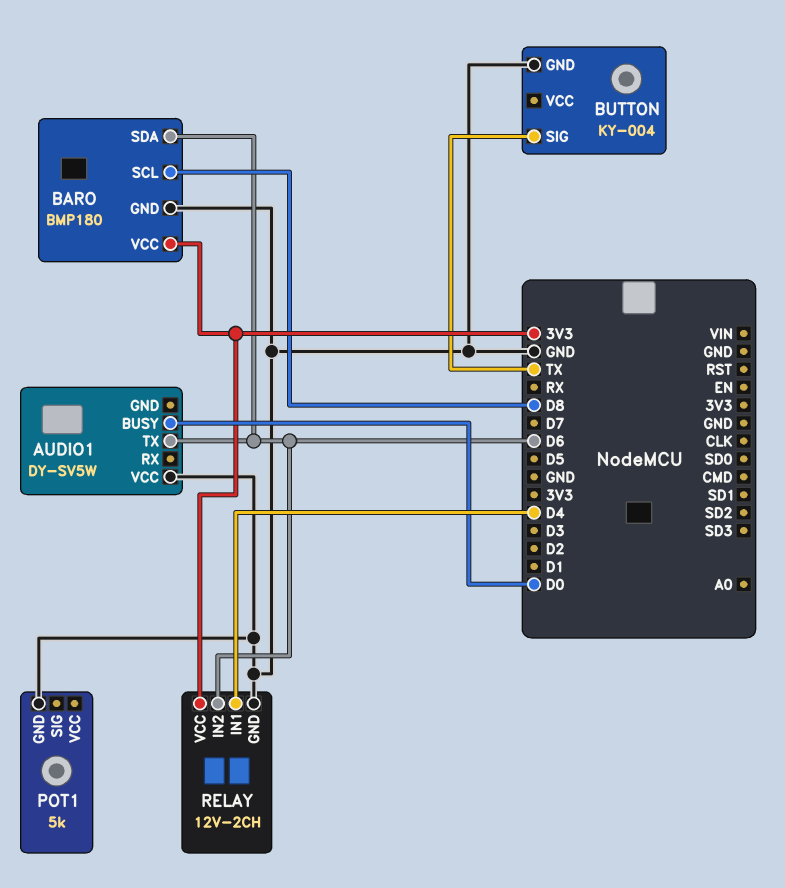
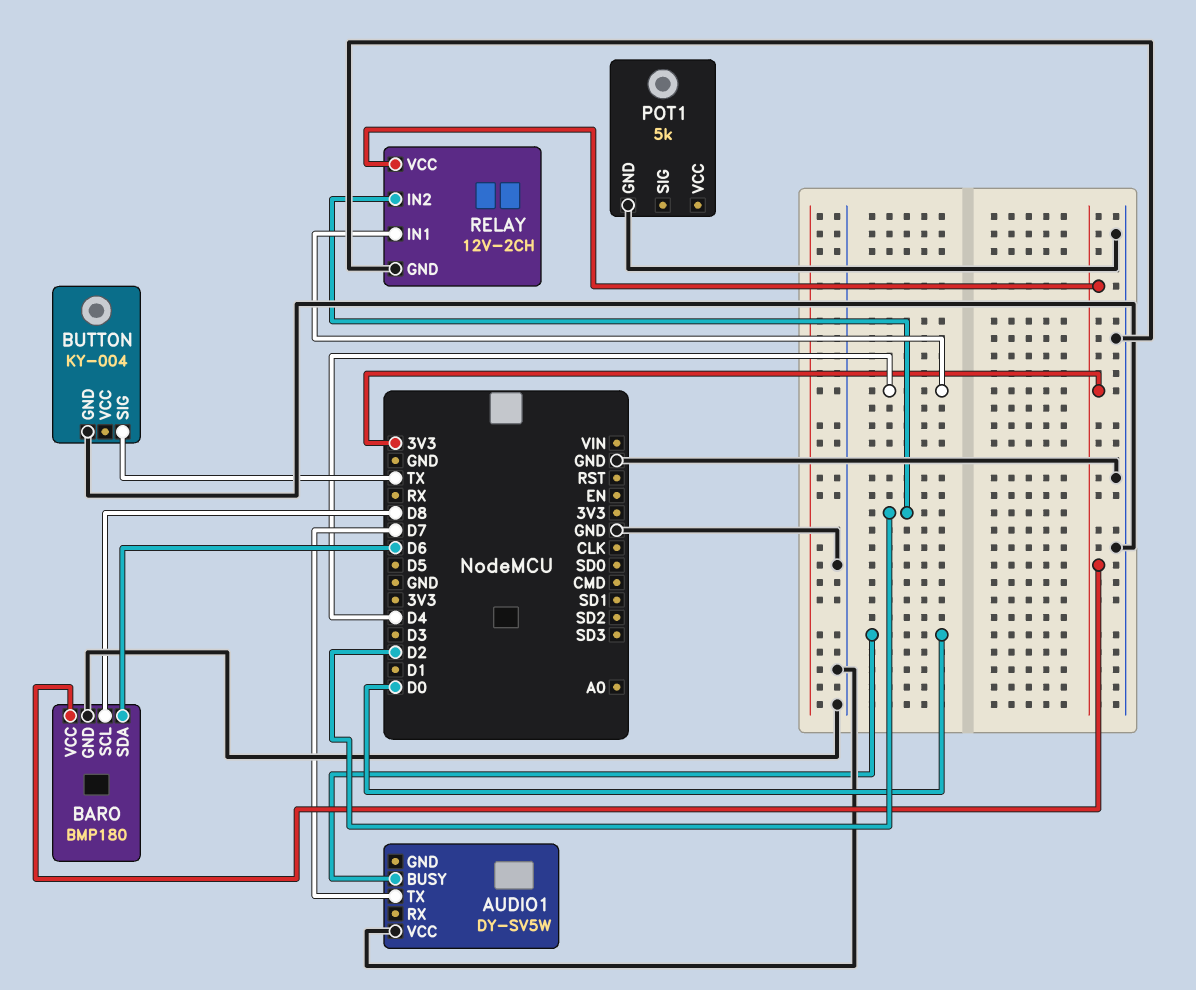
AUDIO1 pin TX: D6 -> D7
RELAY pin IN2: D6 -> D2

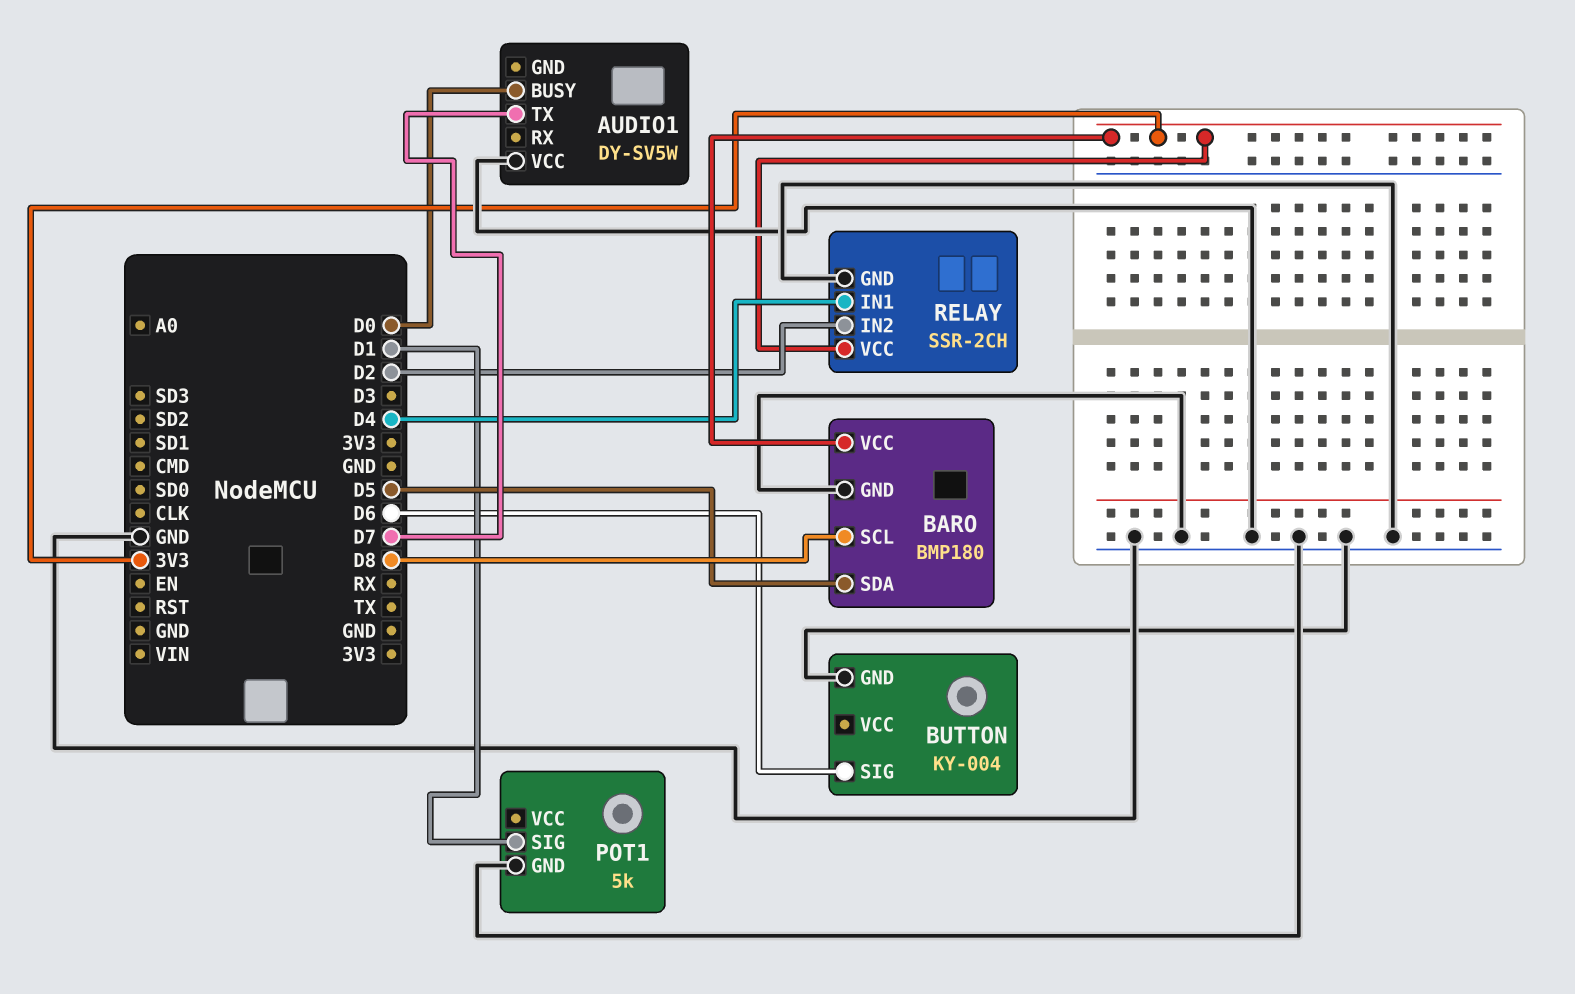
BARO pin SDA: D6 -> D5
BUTTON pin SIG: TX -> D6
POT1 pin SIG: none -> D1
RELAY: 12V-2CH -> SSR-2CH

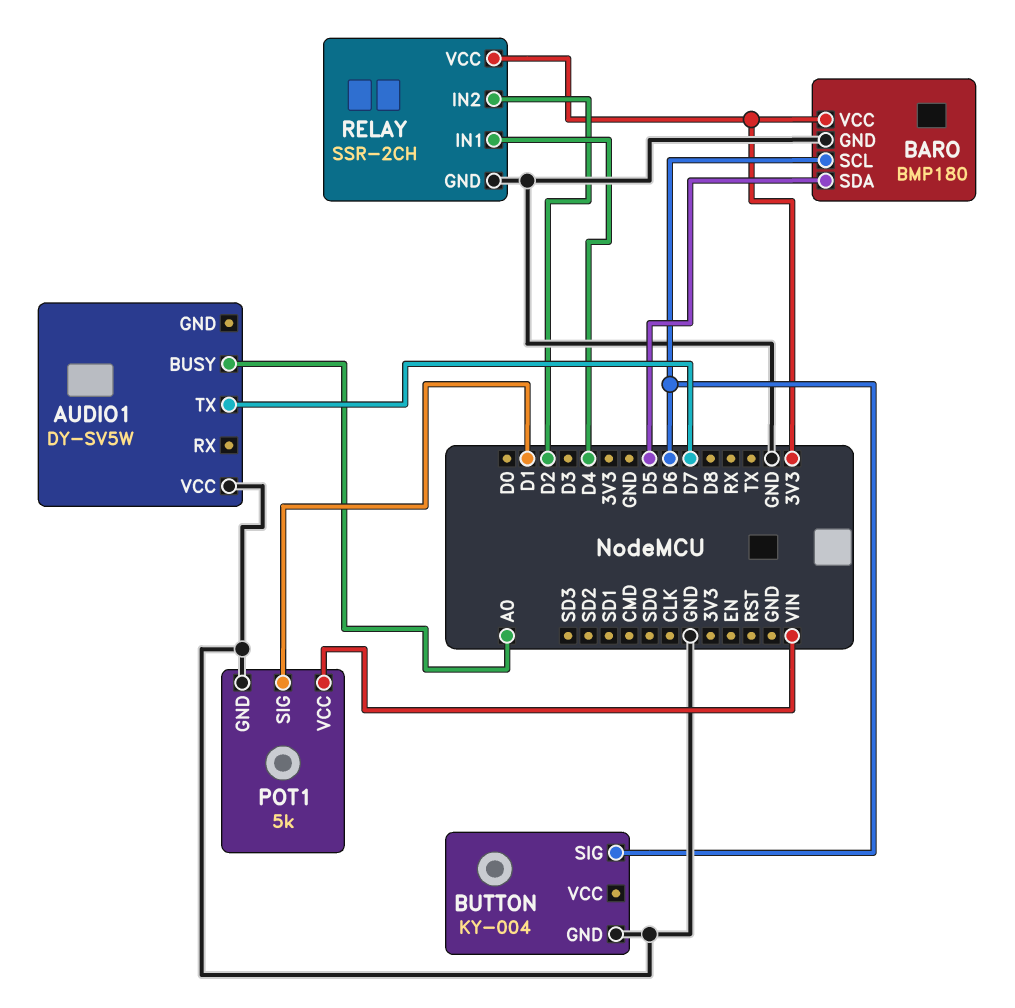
AUDIO1 pin BUSY: D0 -> A0
BARO pin SCL: D8 -> D6
POT1 pin VCC: none -> VIN

